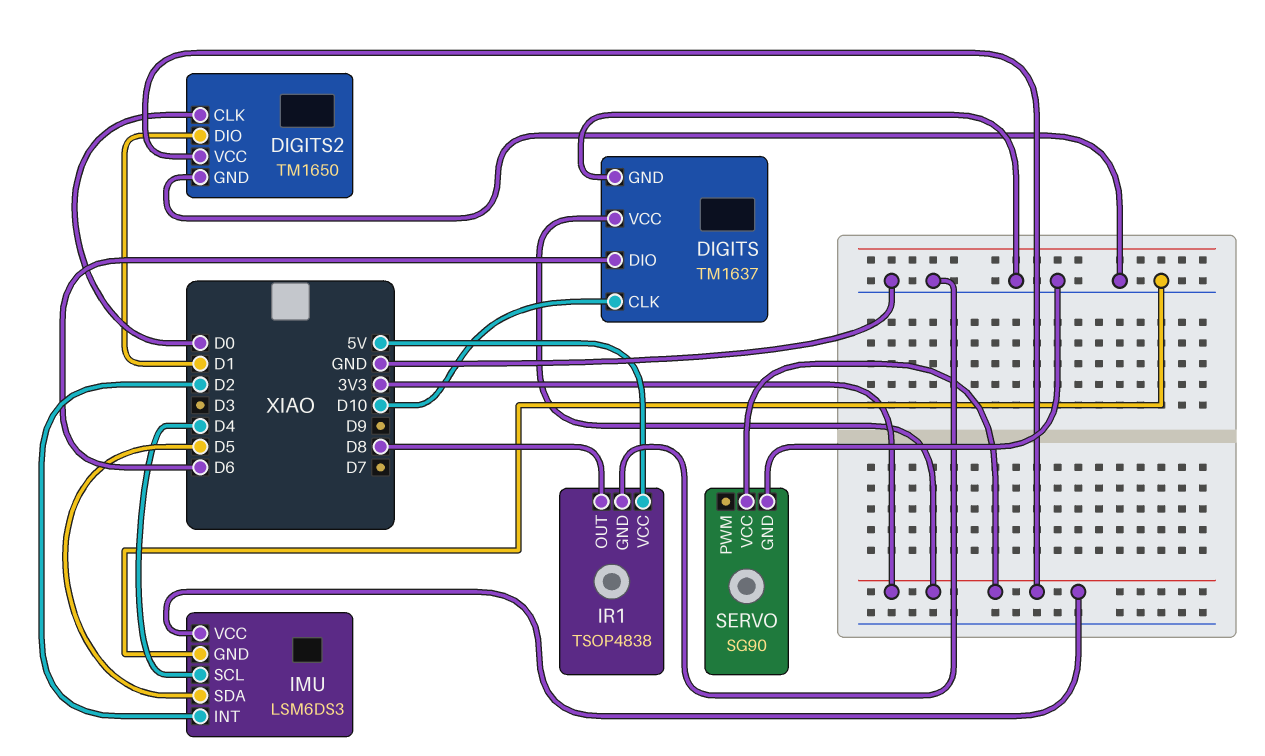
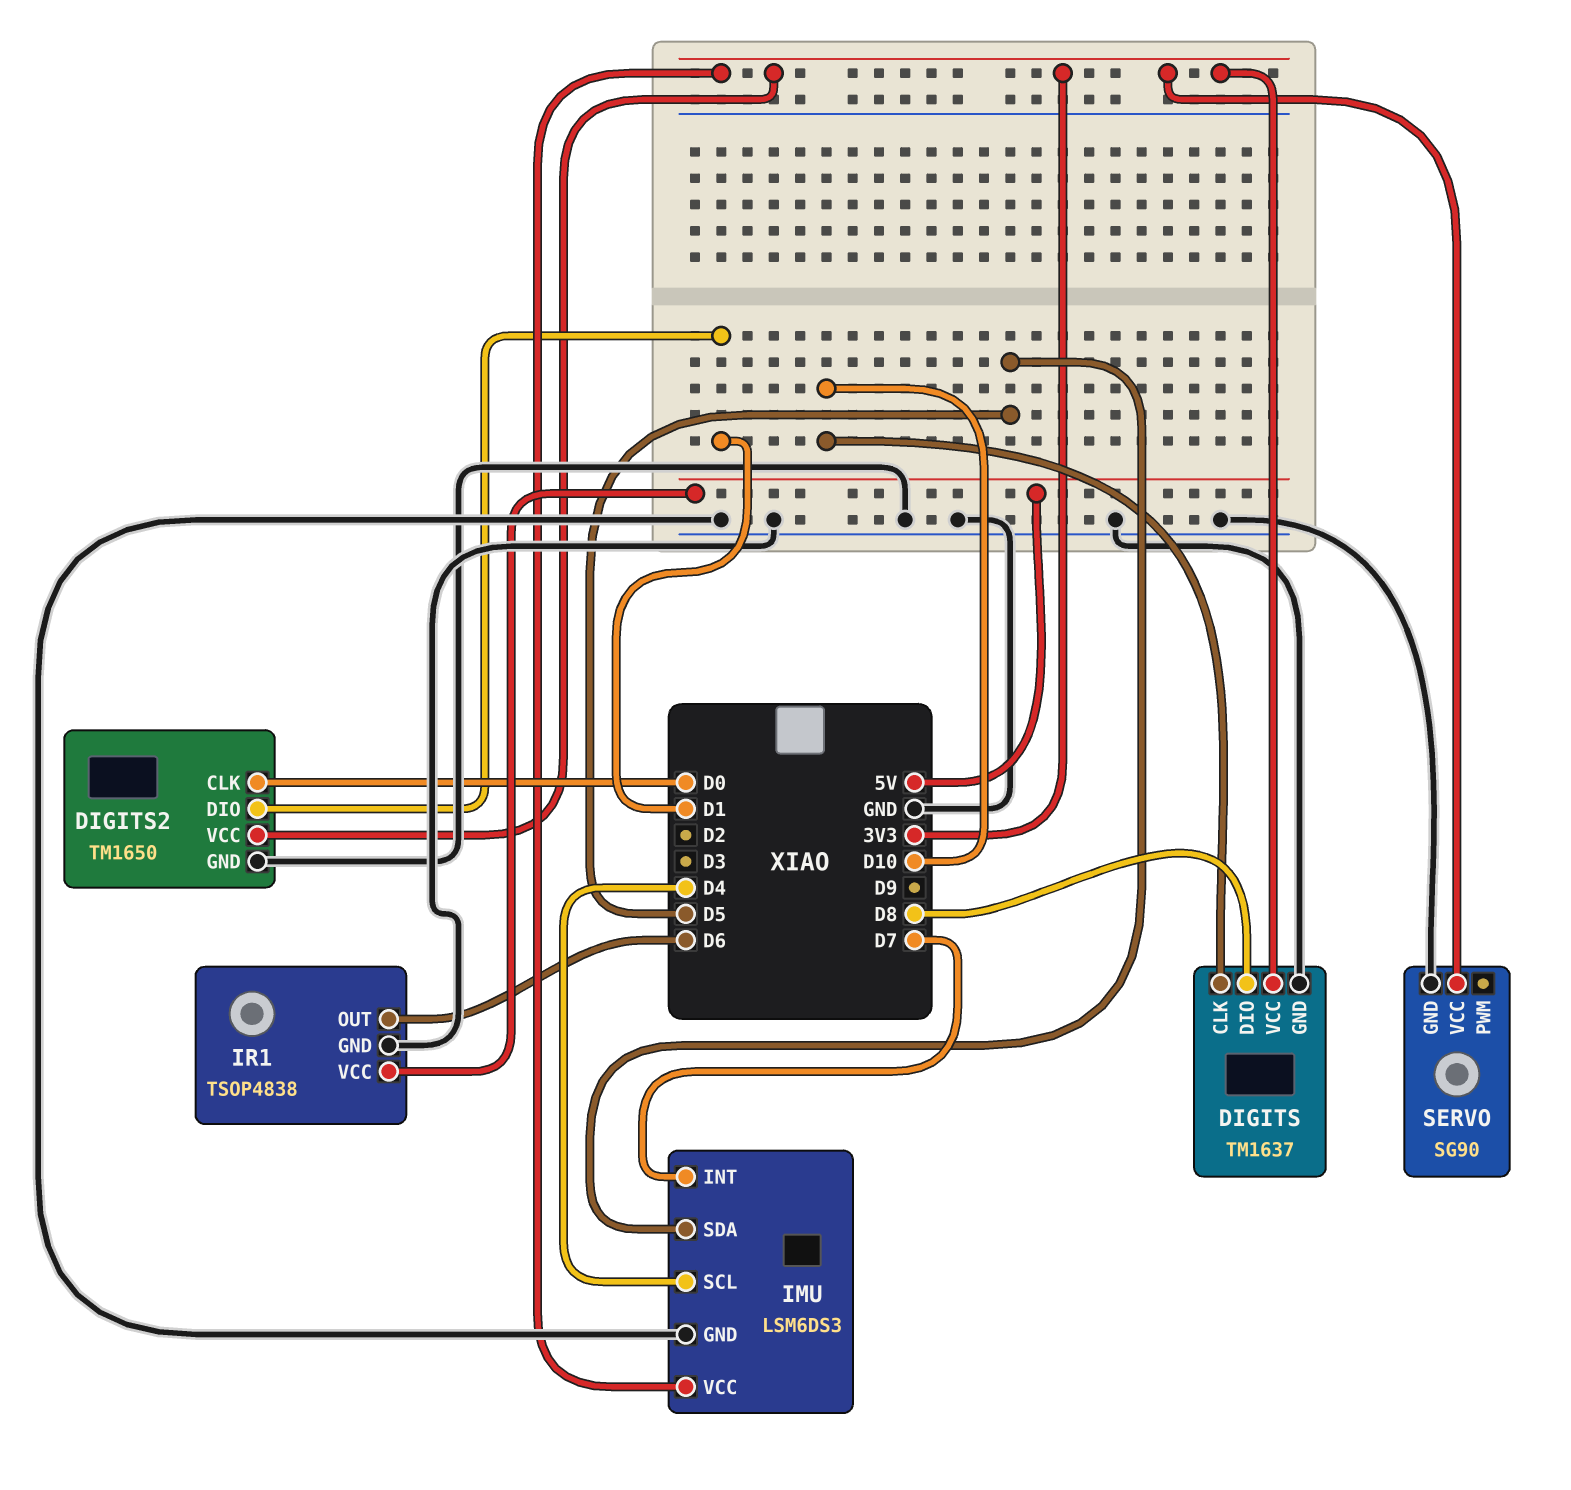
DIGITS pin DIO: D6 -> D8
IMU pin INT: D2 -> D7
IR1 pin OUT: D8 -> D6

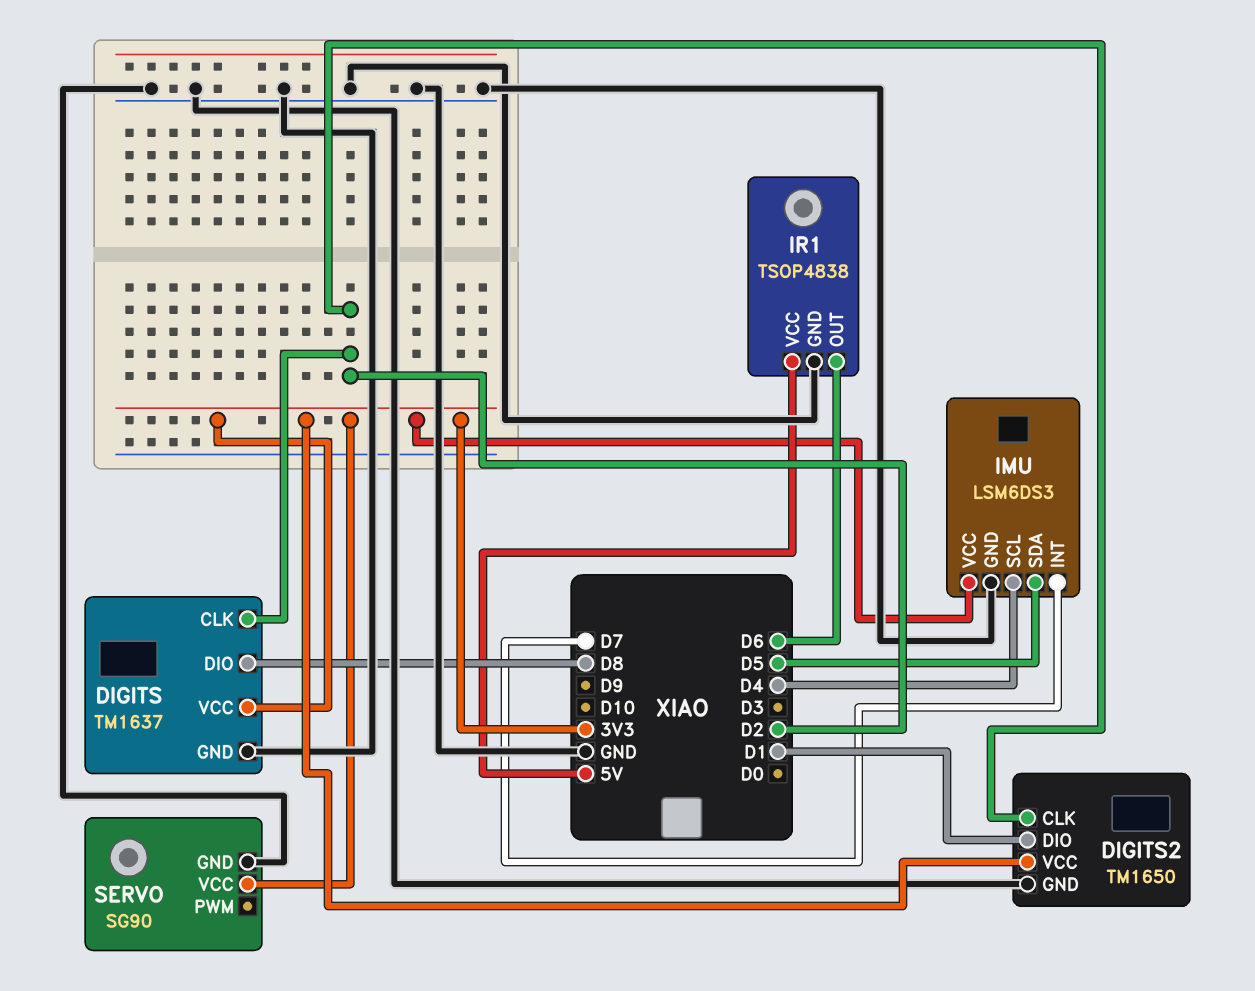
DIGITS pin CLK: D10 -> D2
DIGITS2 pin CLK: D0 -> D2

